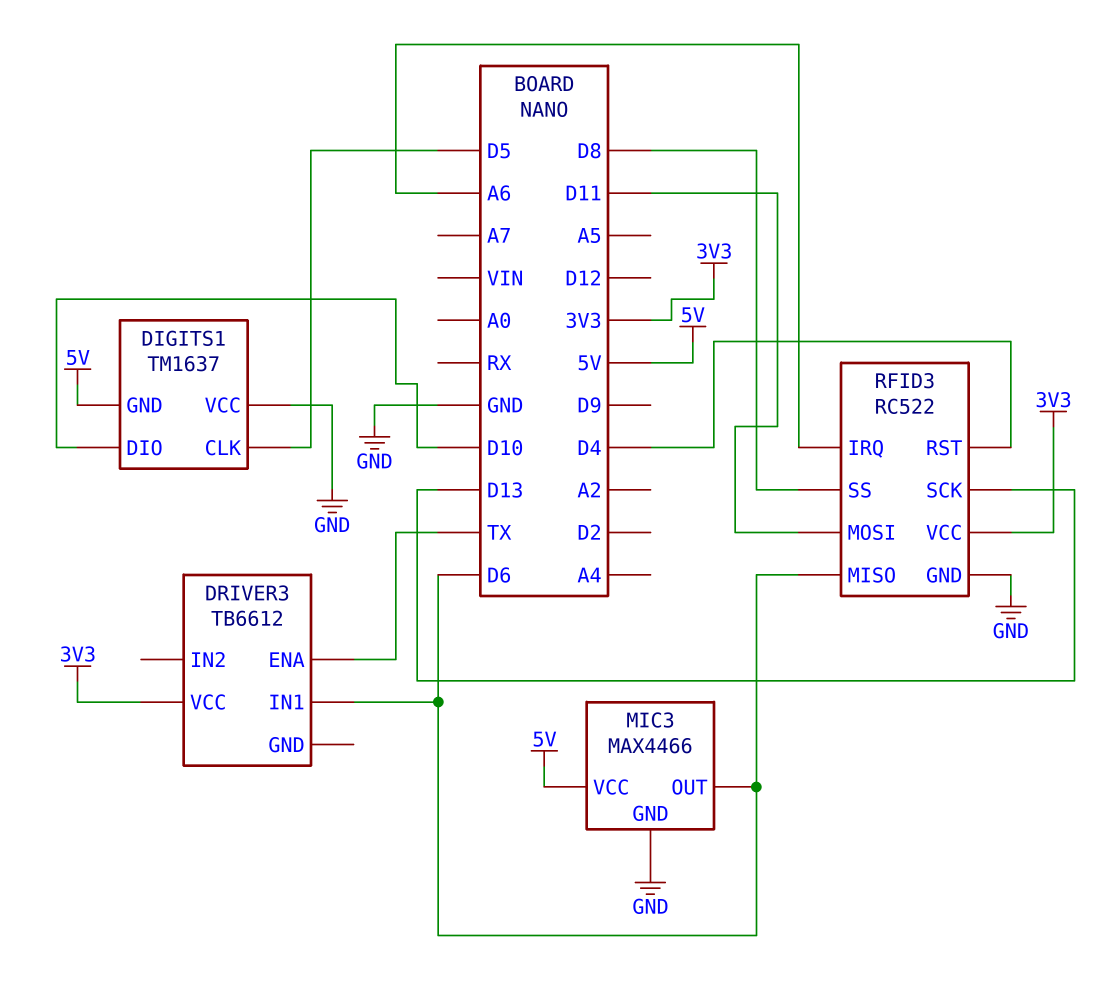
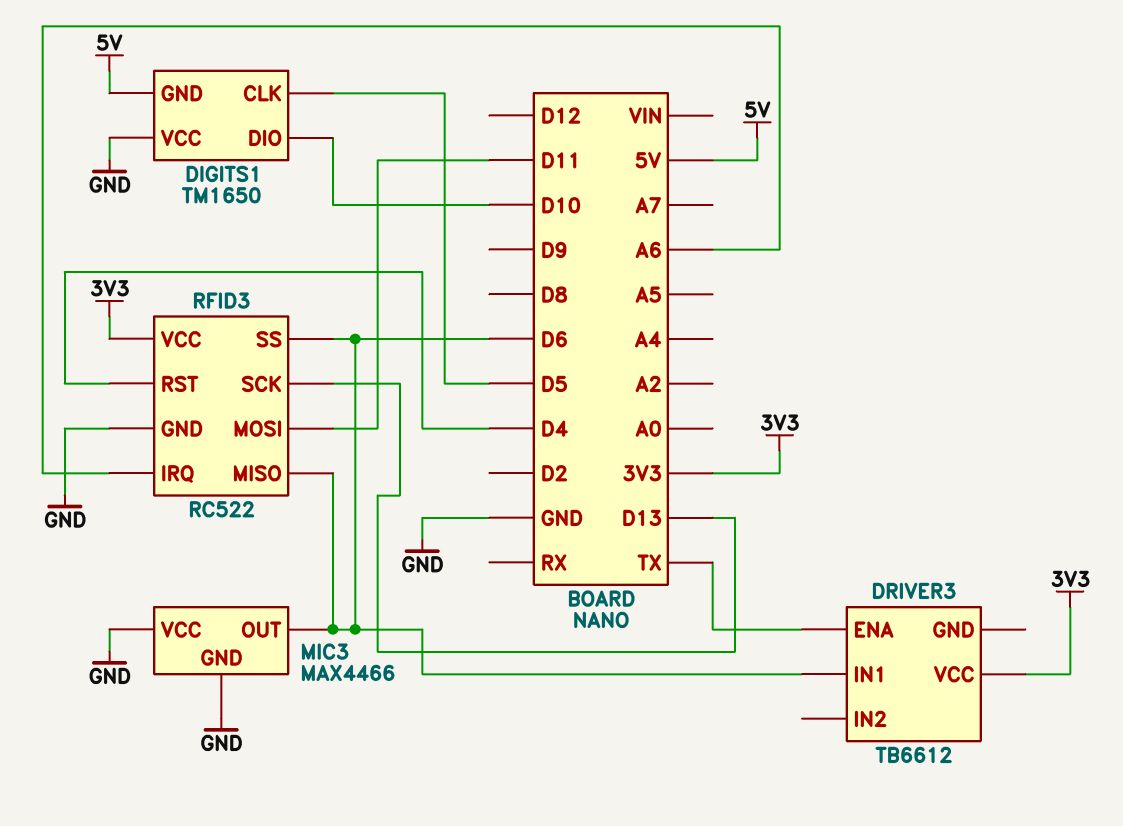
DIGITS1: TM1637 -> TM1650
MIC3 pin VCC: 5V -> GND
RFID3 pin SS: D8 -> D6

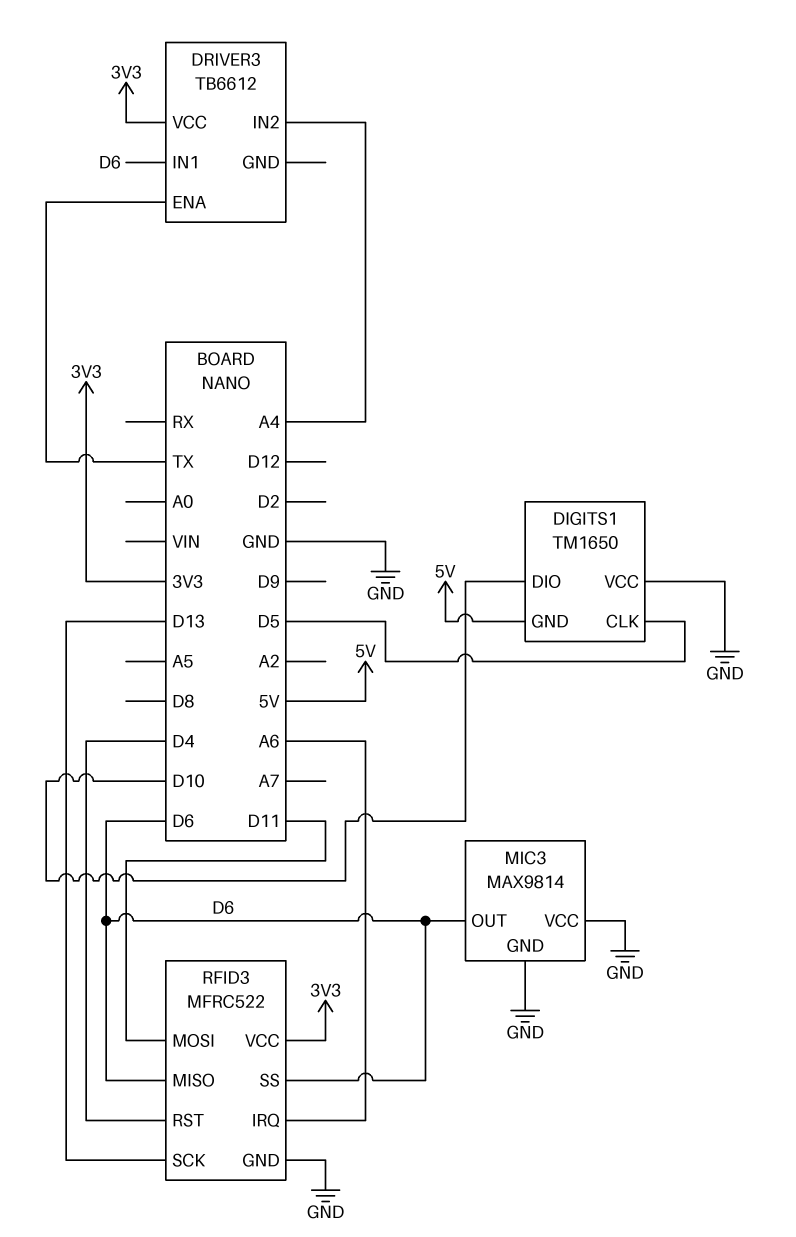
DRIVER3 pin IN2: none -> A4
MIC3: MAX4466 -> MAX9814
RFID3: RC522 -> MFRC522

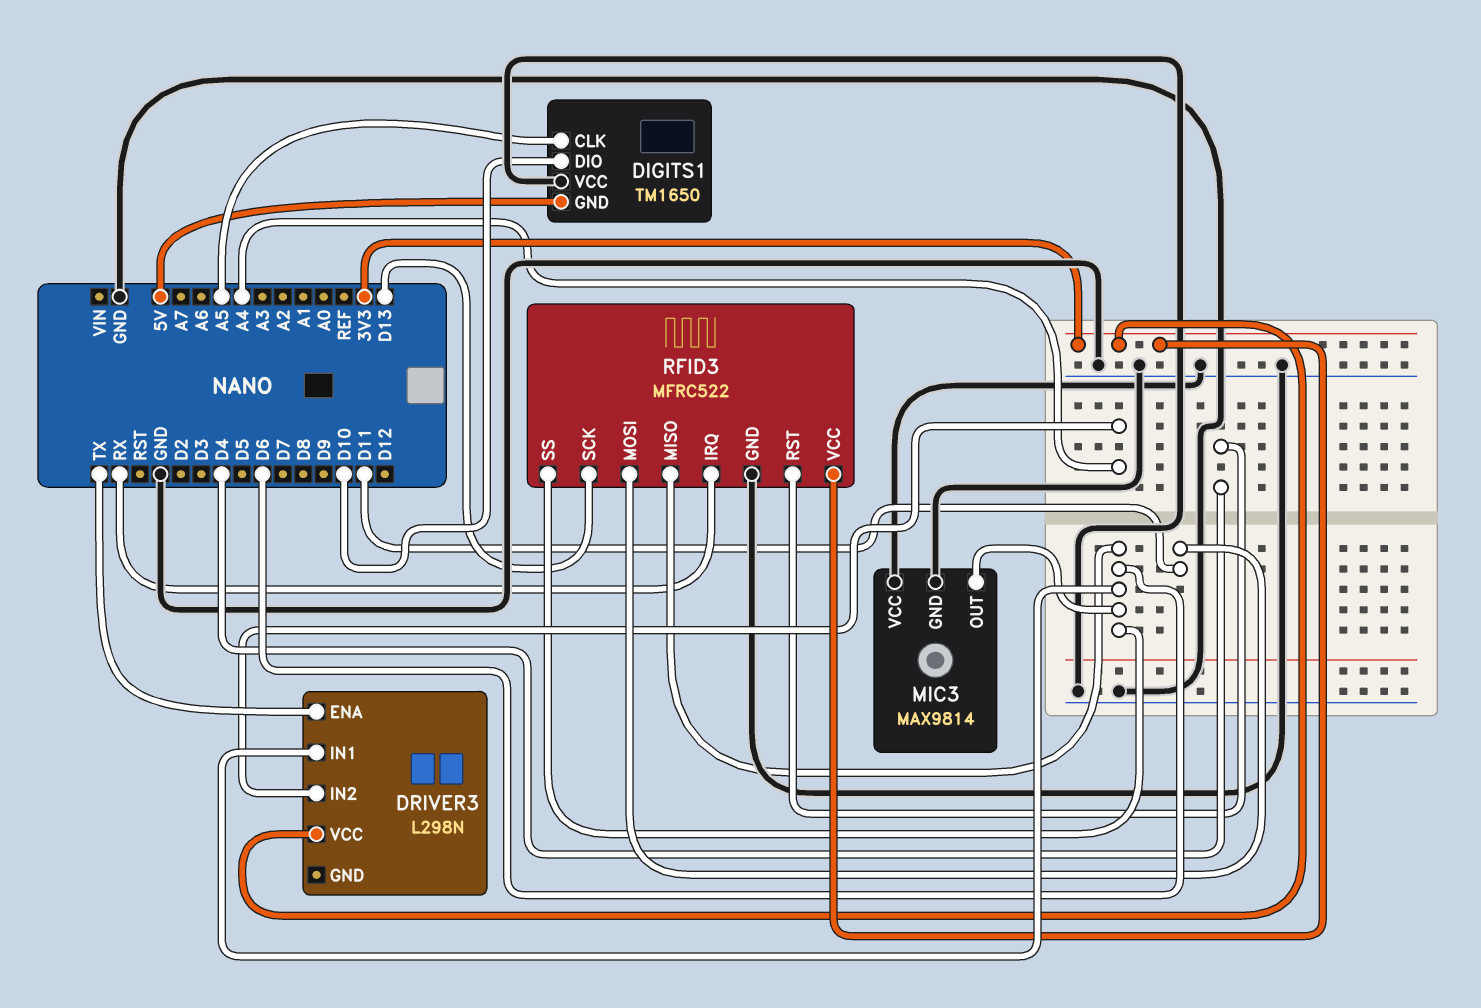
DIGITS1 pin CLK: D5 -> A5
DRIVER3: TB6612 -> L298N
RFID3 pin IRQ: A6 -> RX

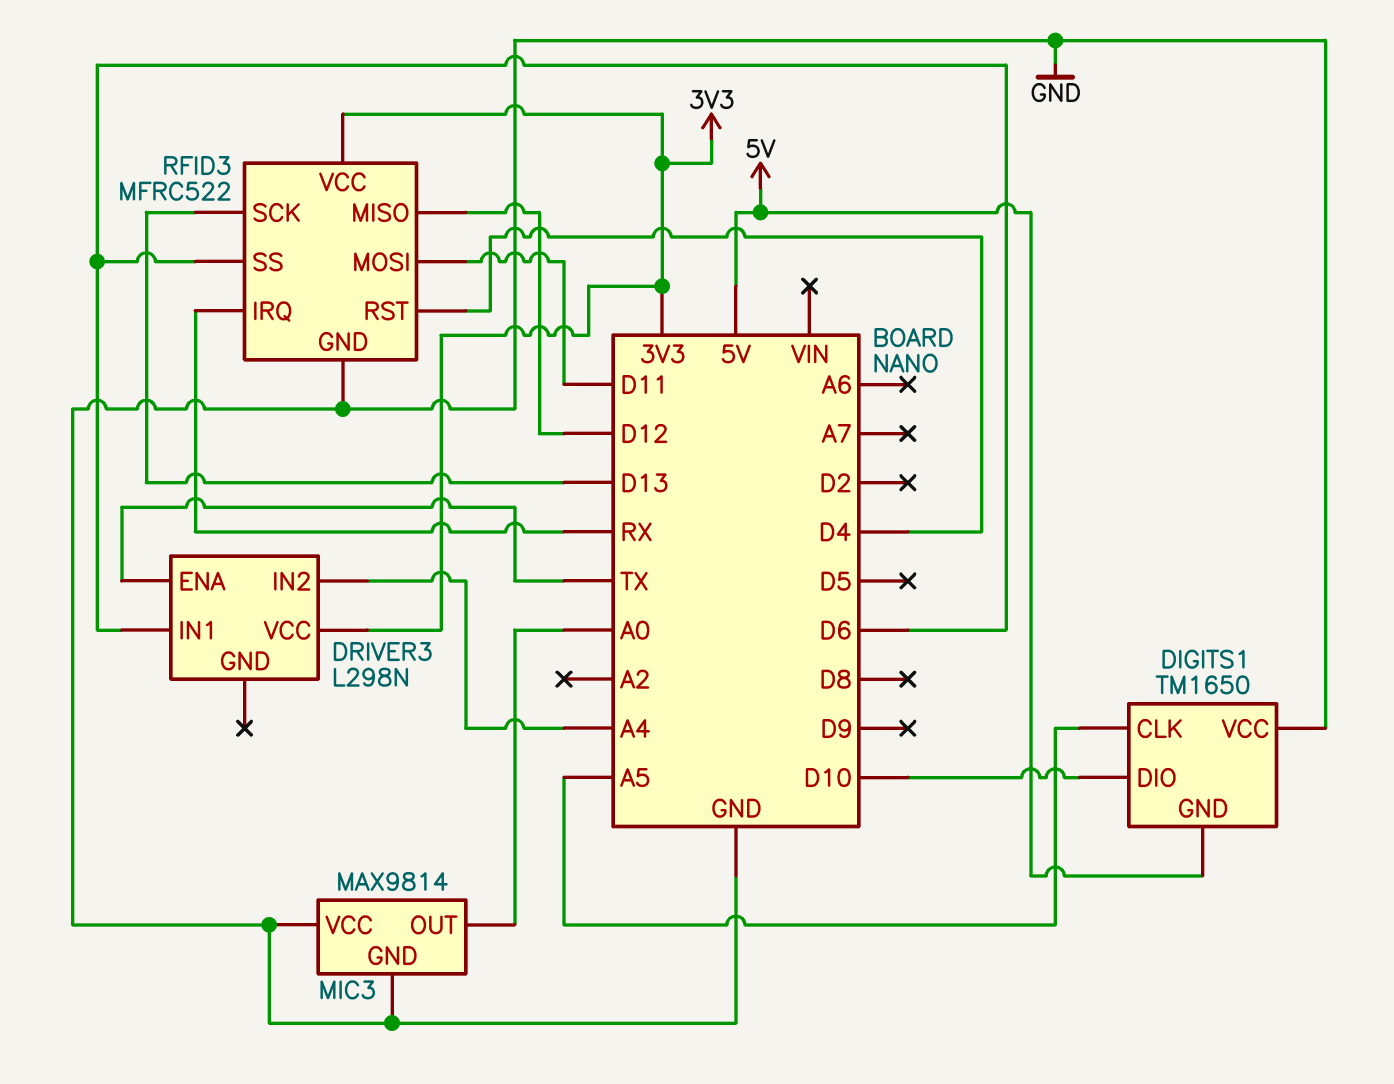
MIC3 pin OUT: D6 -> A0
RFID3 pin MISO: D6 -> D12

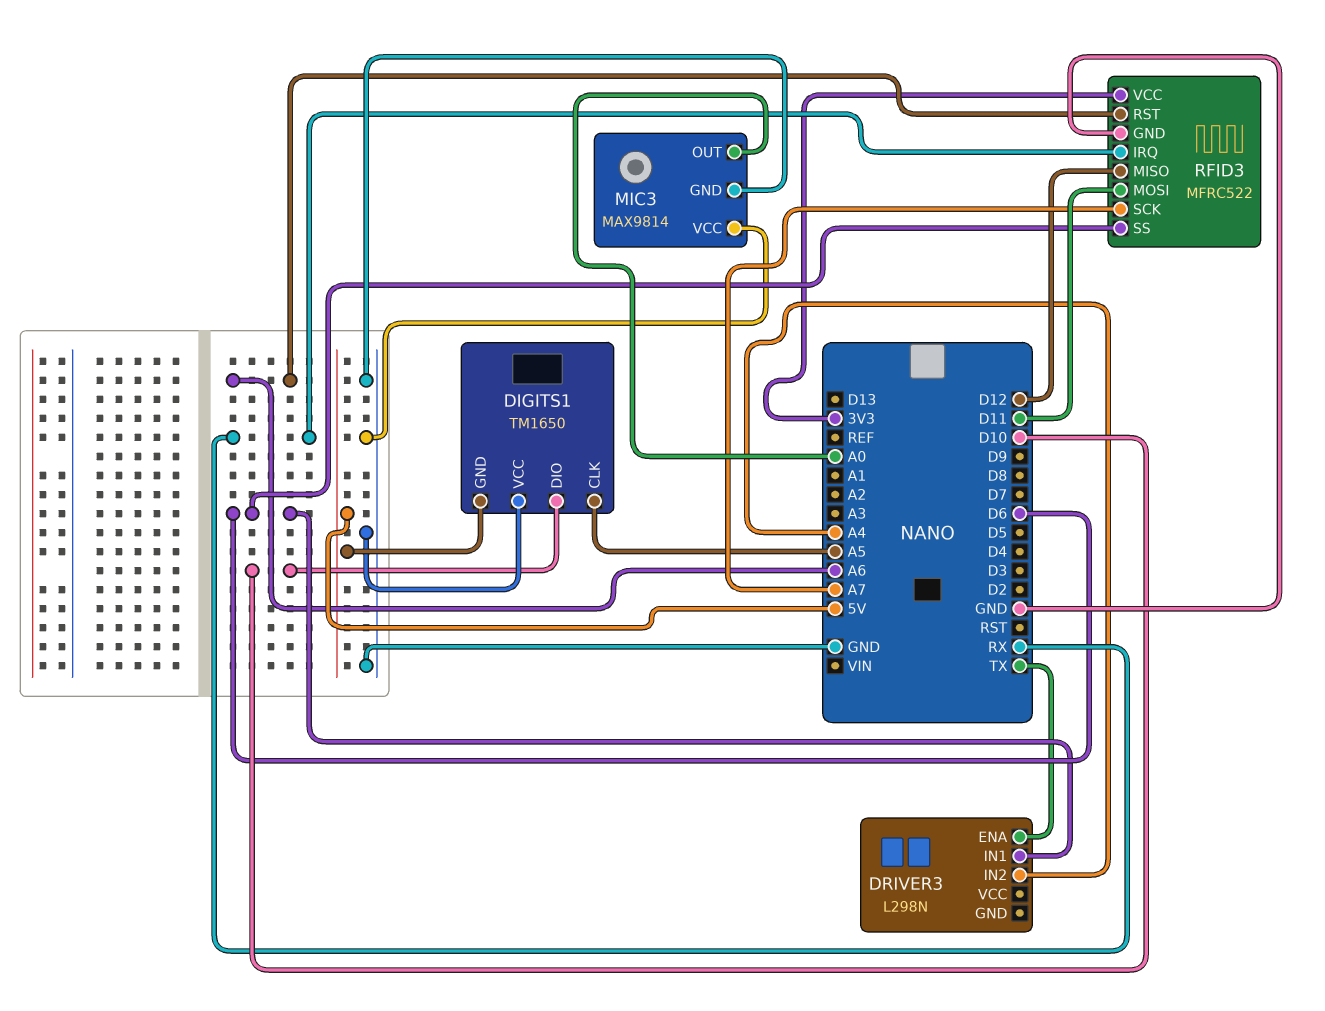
DRIVER3 pin VCC: 3V3 -> none
RFID3 pin RST: D4 -> A6
RFID3 pin SCK: D13 -> A7

